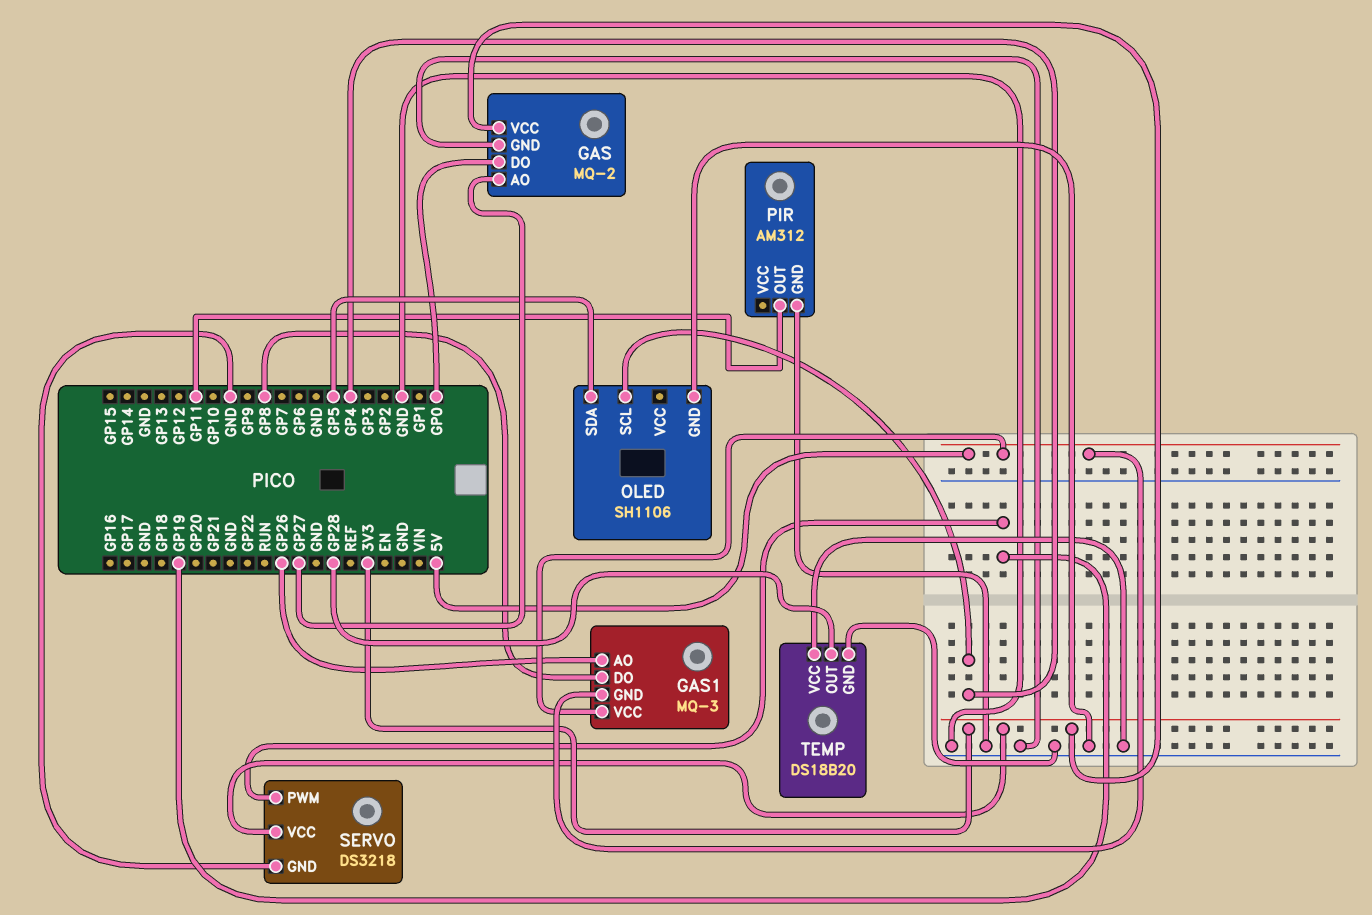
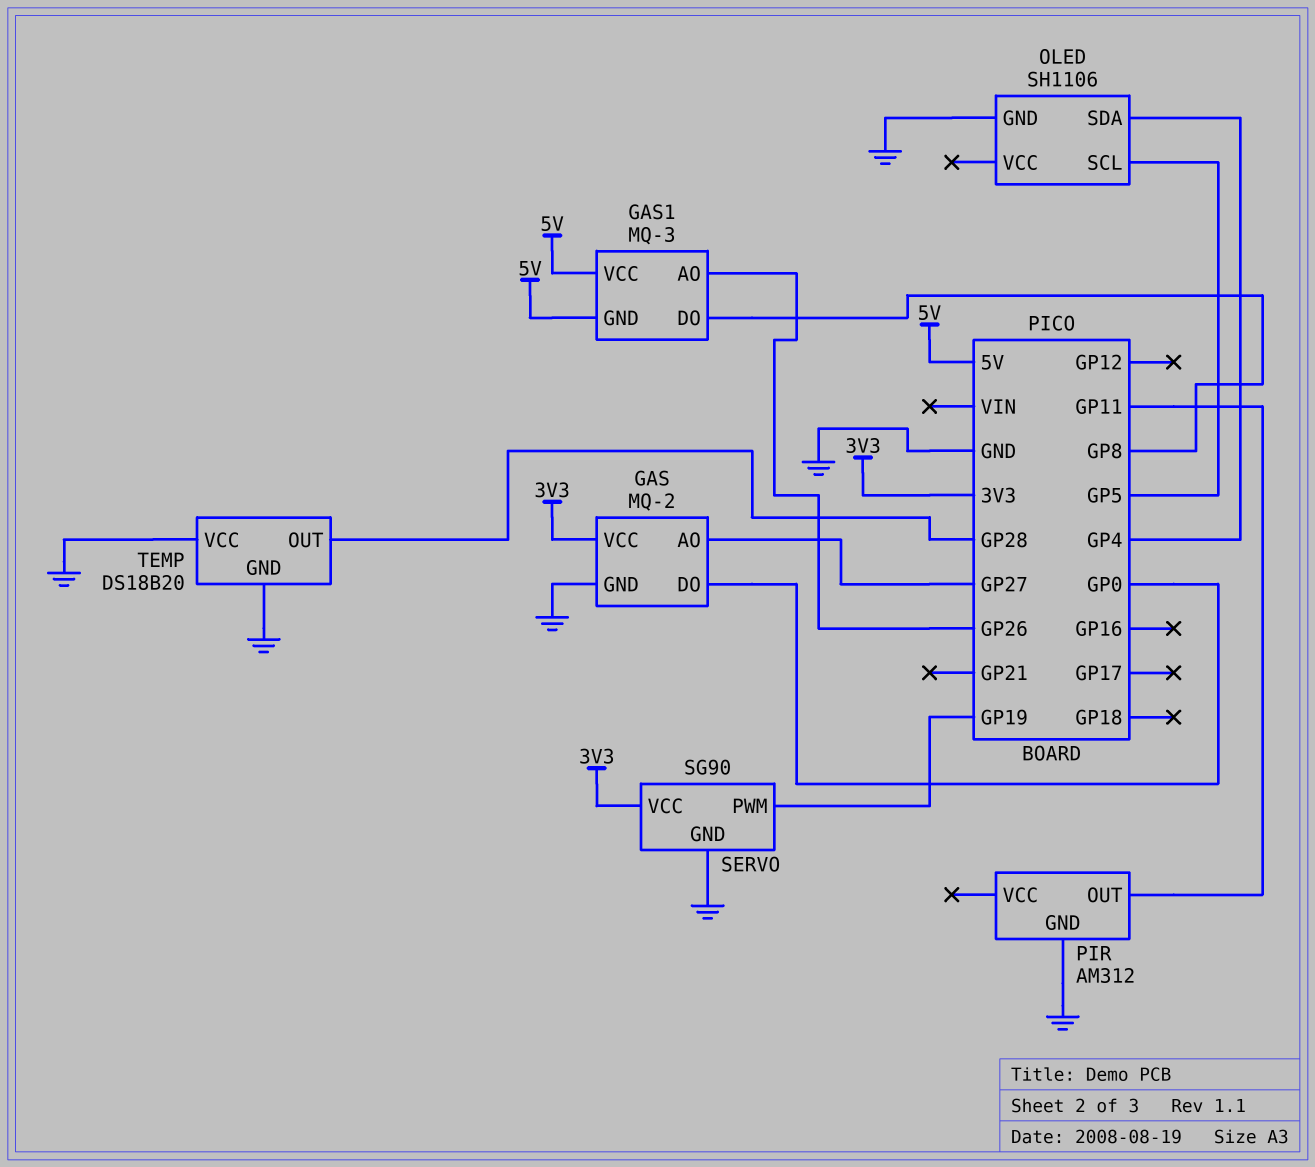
OLED pin SCL: GP4 -> GP5
OLED pin SDA: GP5 -> GP4
SERVO: DS3218 -> SG90

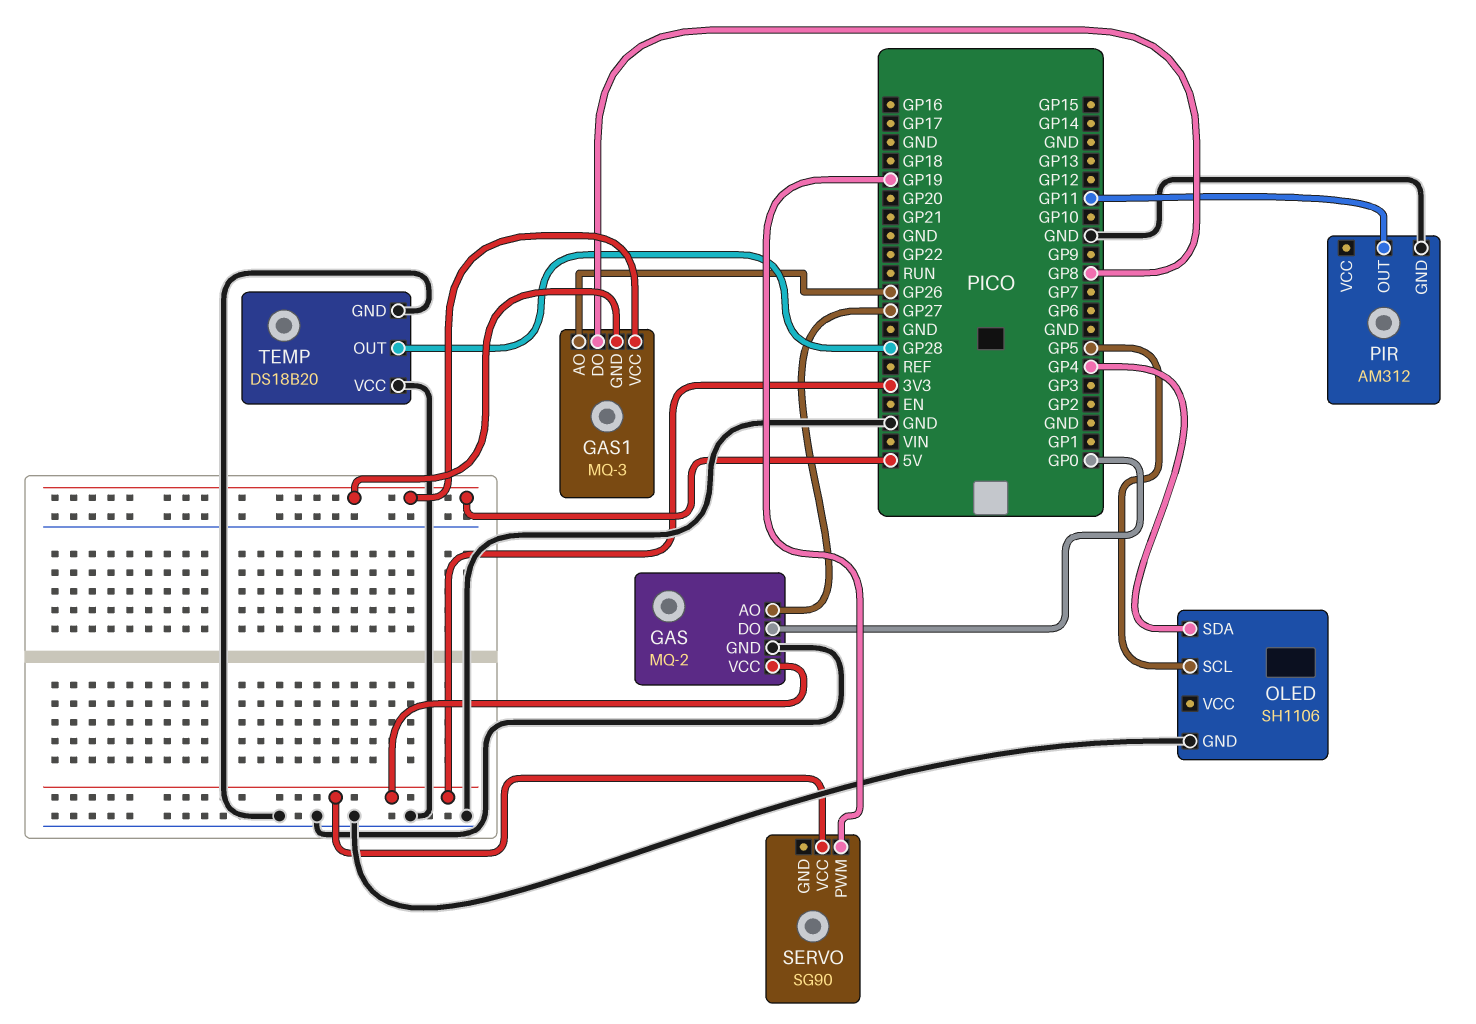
SERVO pin GND: GND -> none

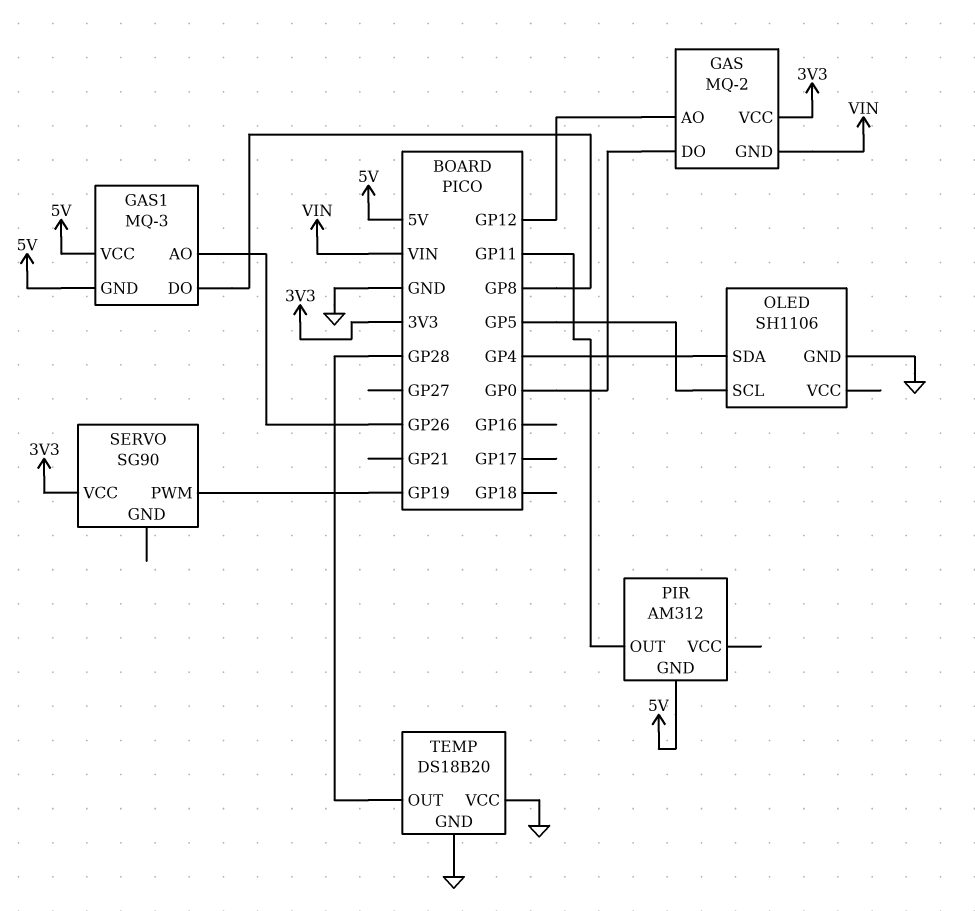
GAS pin AO: GP27 -> GP12
GAS pin GND: GND -> VIN
PIR pin GND: GND -> 5V

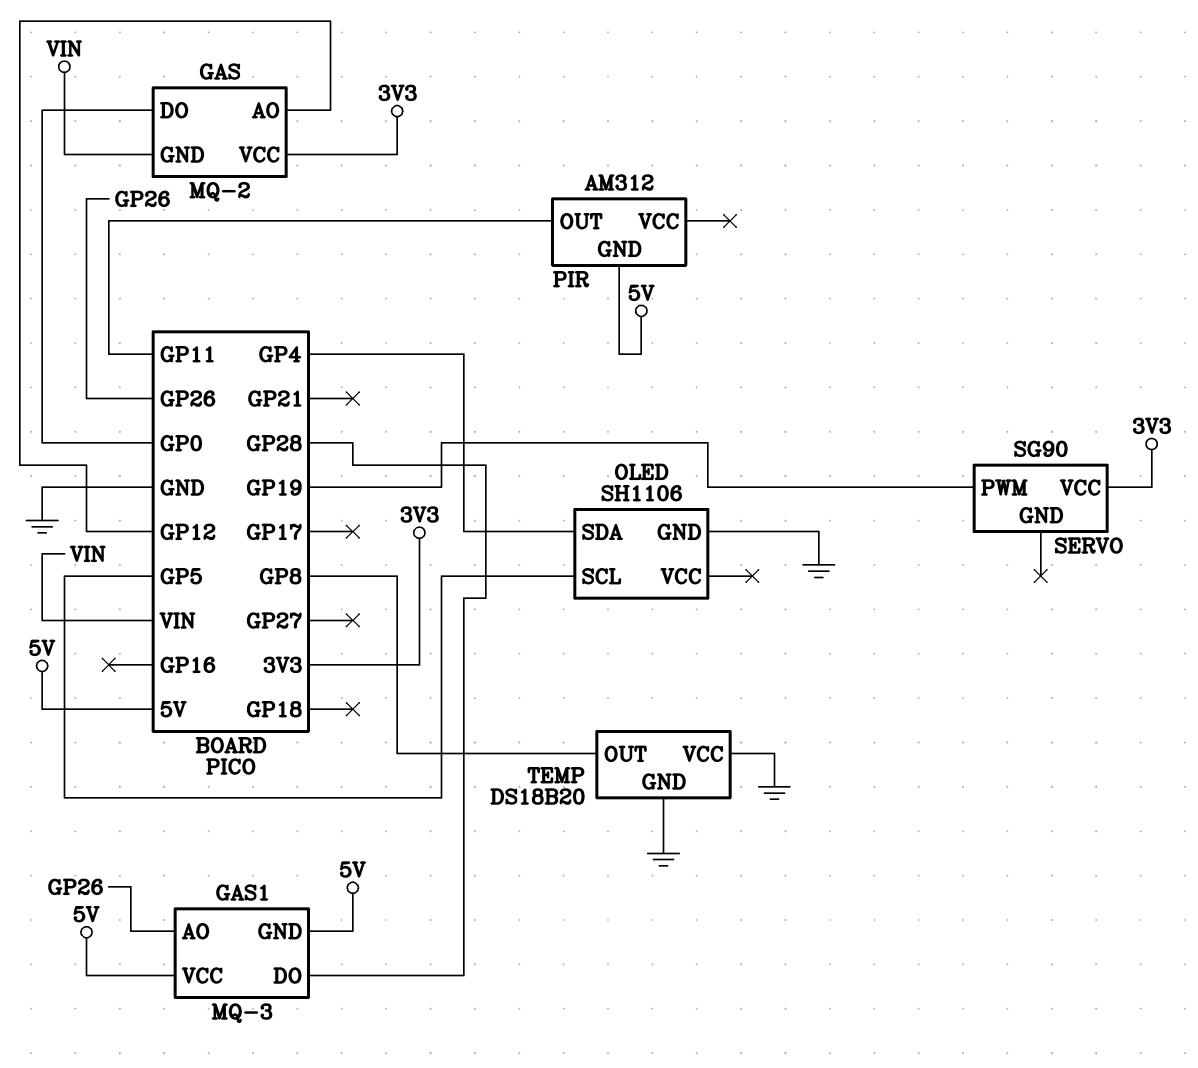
GAS1 pin DO: GP8 -> GP28
TEMP pin OUT: GP28 -> GP8

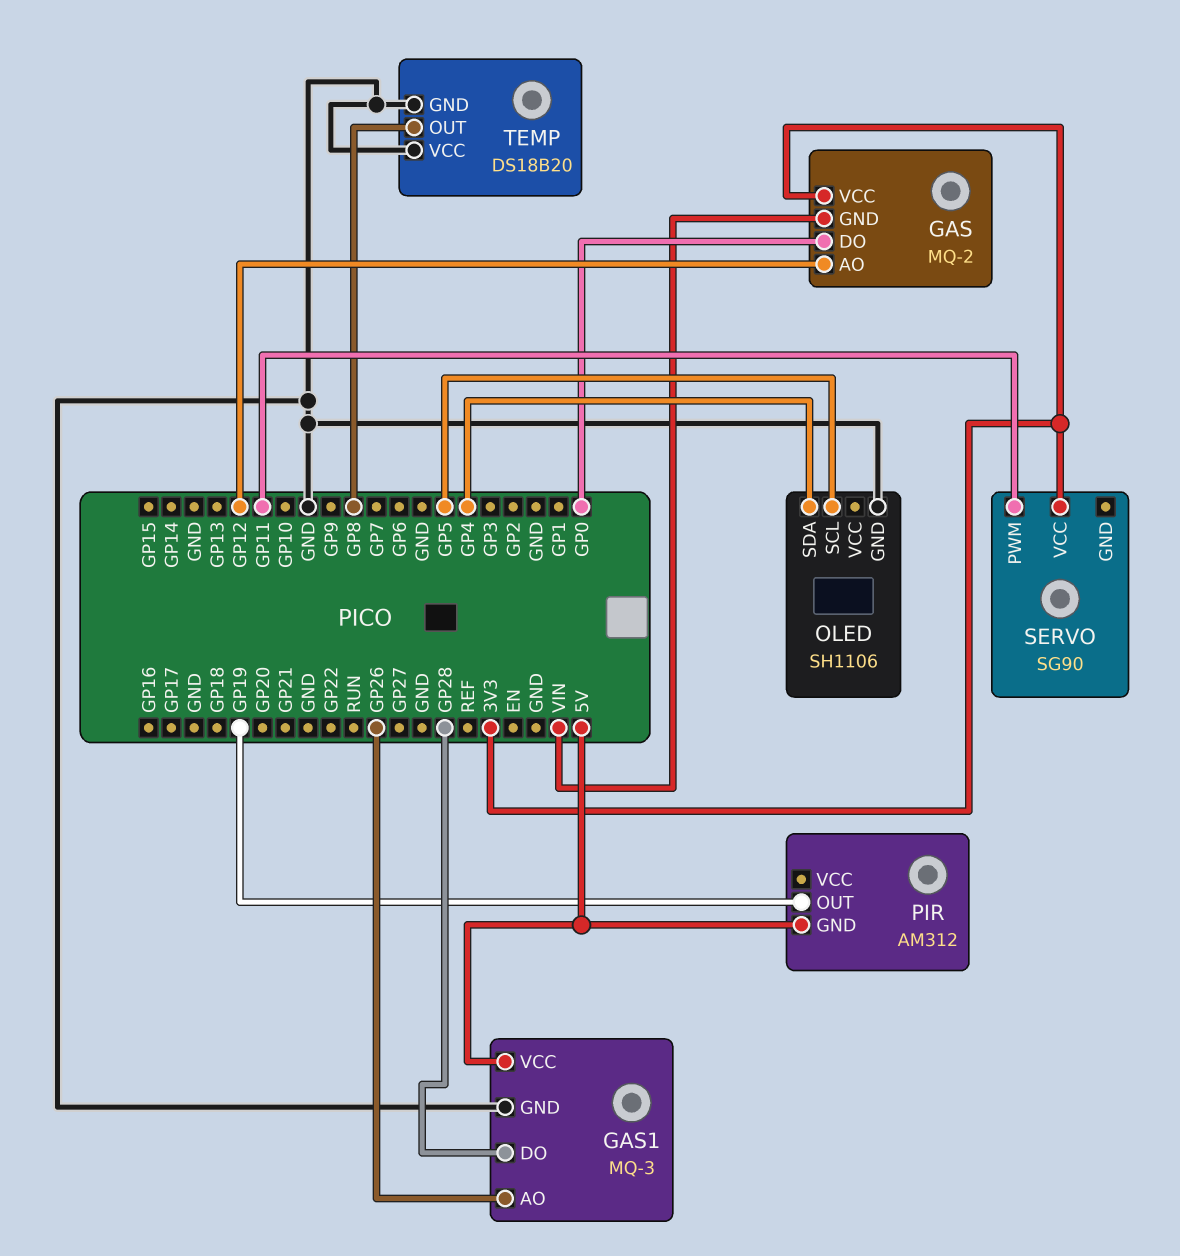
GAS1 pin GND: 5V -> GND
PIR pin OUT: GP11 -> GP19
SERVO pin PWM: GP19 -> GP11

